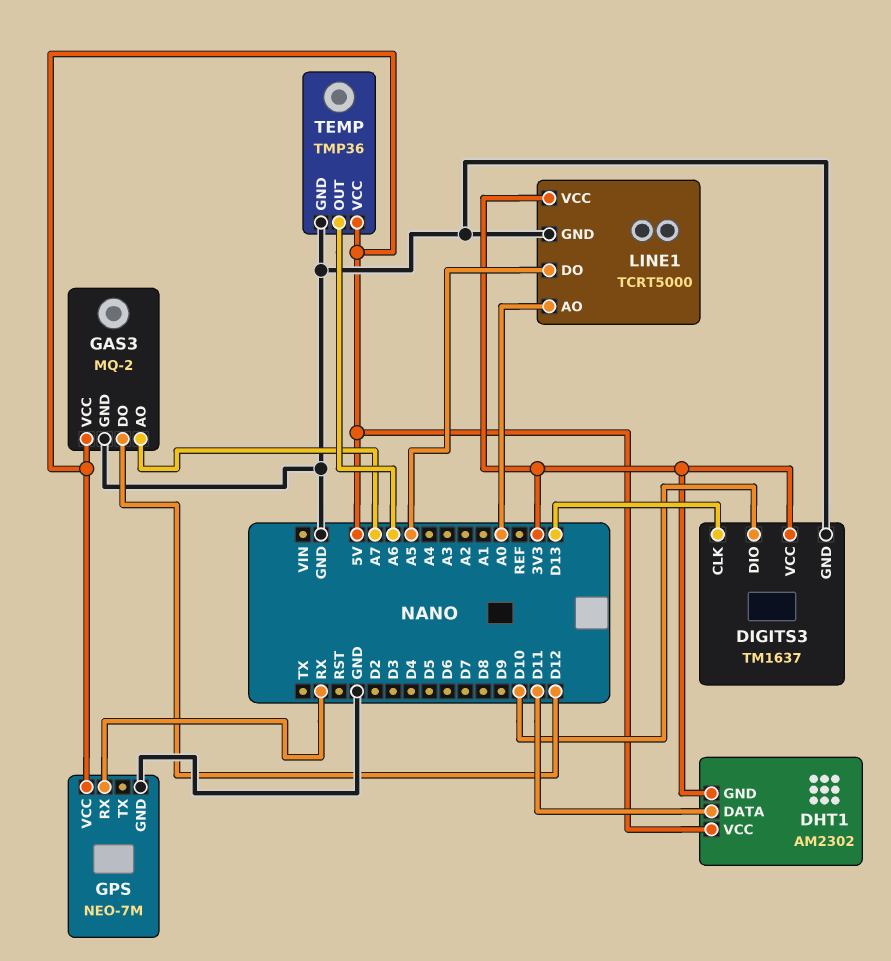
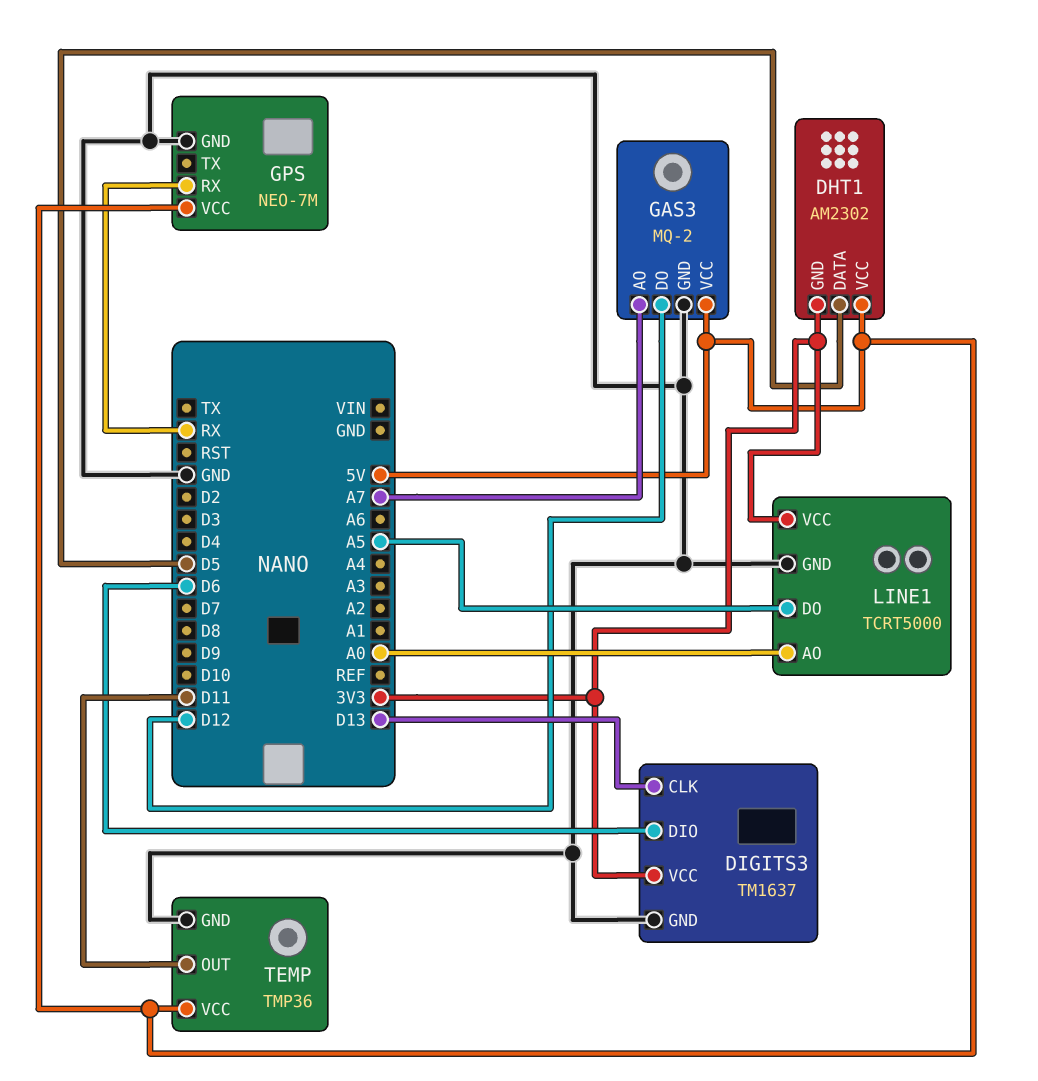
DHT1 pin DATA: D11 -> D5
DIGITS3 pin DIO: D10 -> D6
TEMP pin OUT: A6 -> D11

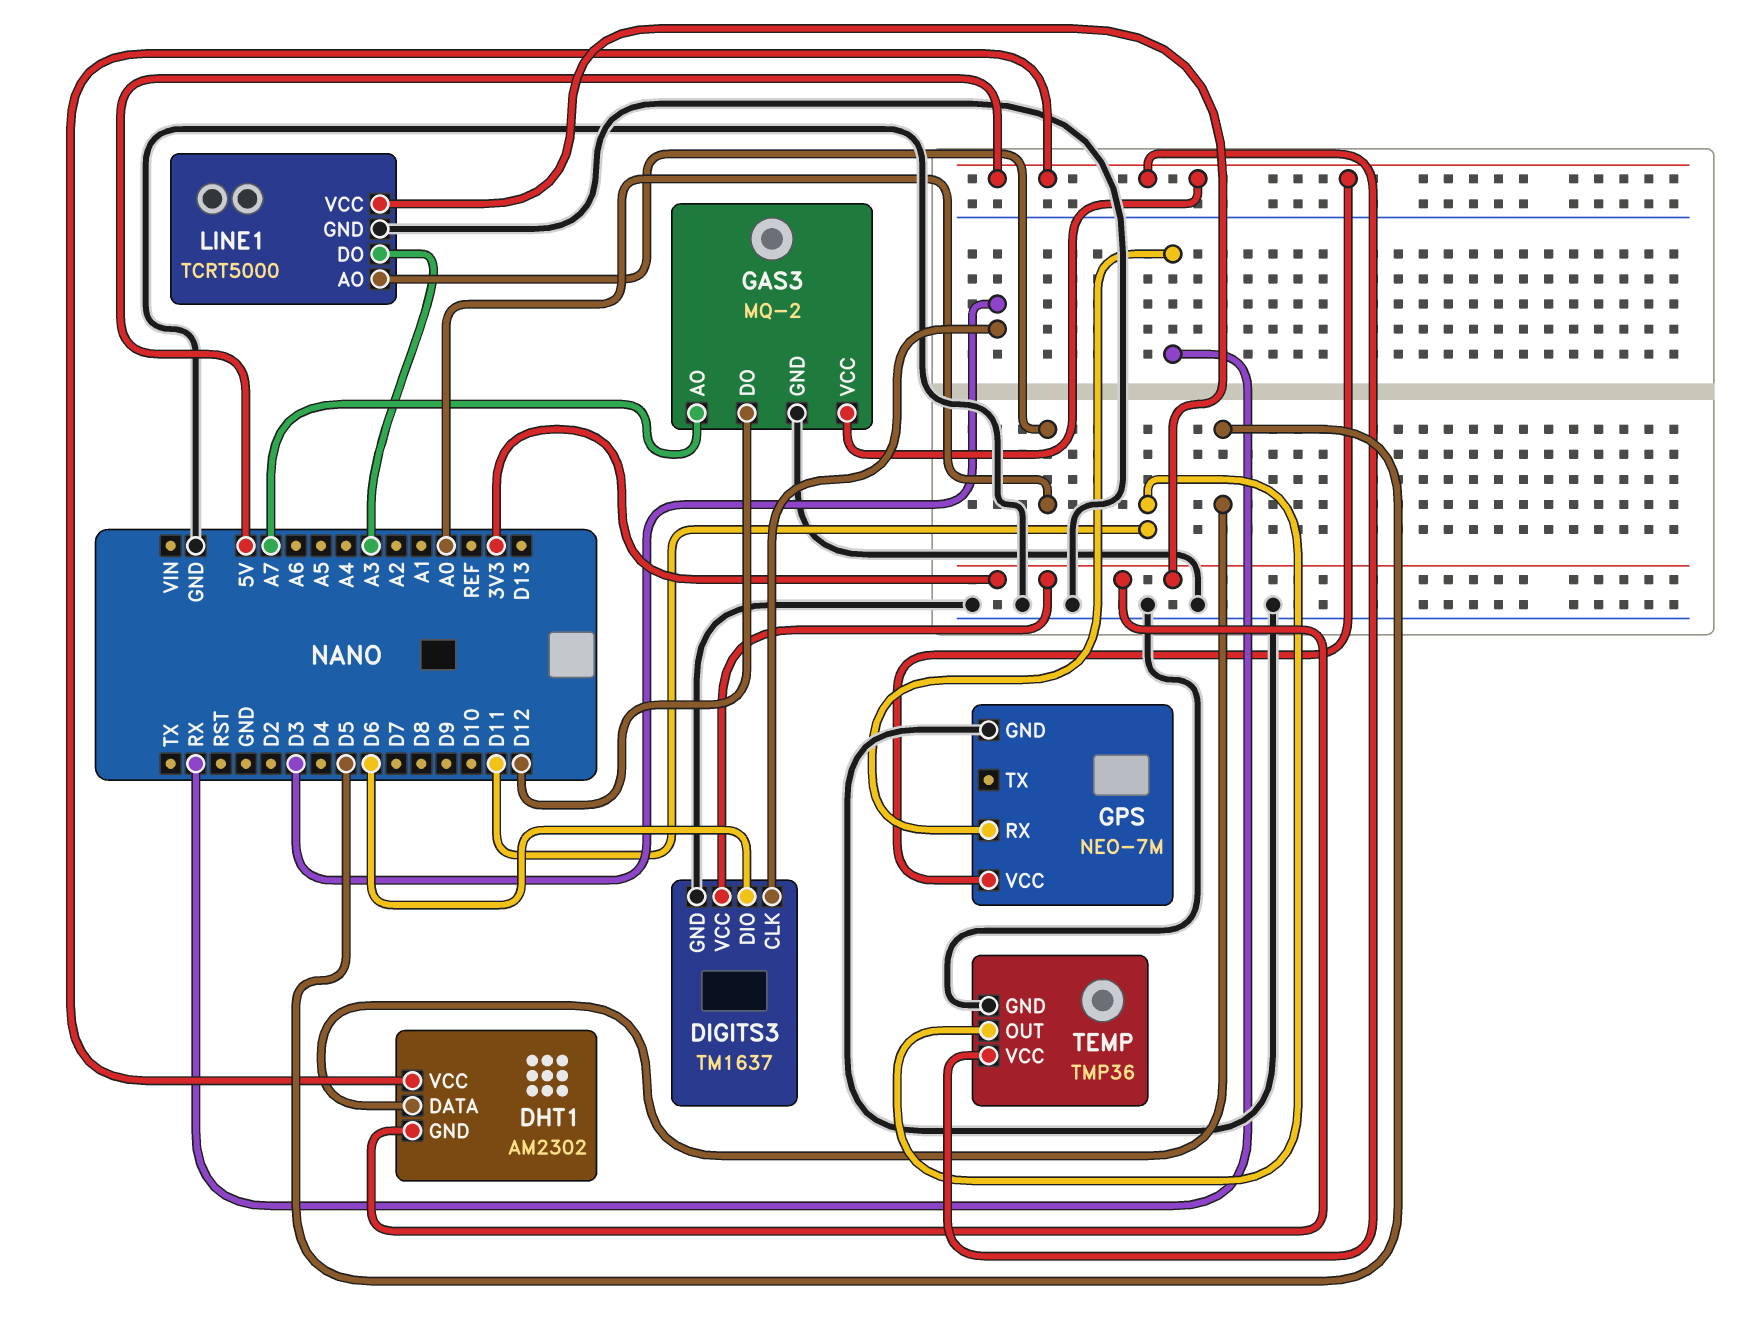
DIGITS3 pin CLK: D13 -> D3
LINE1 pin DO: A5 -> A3

